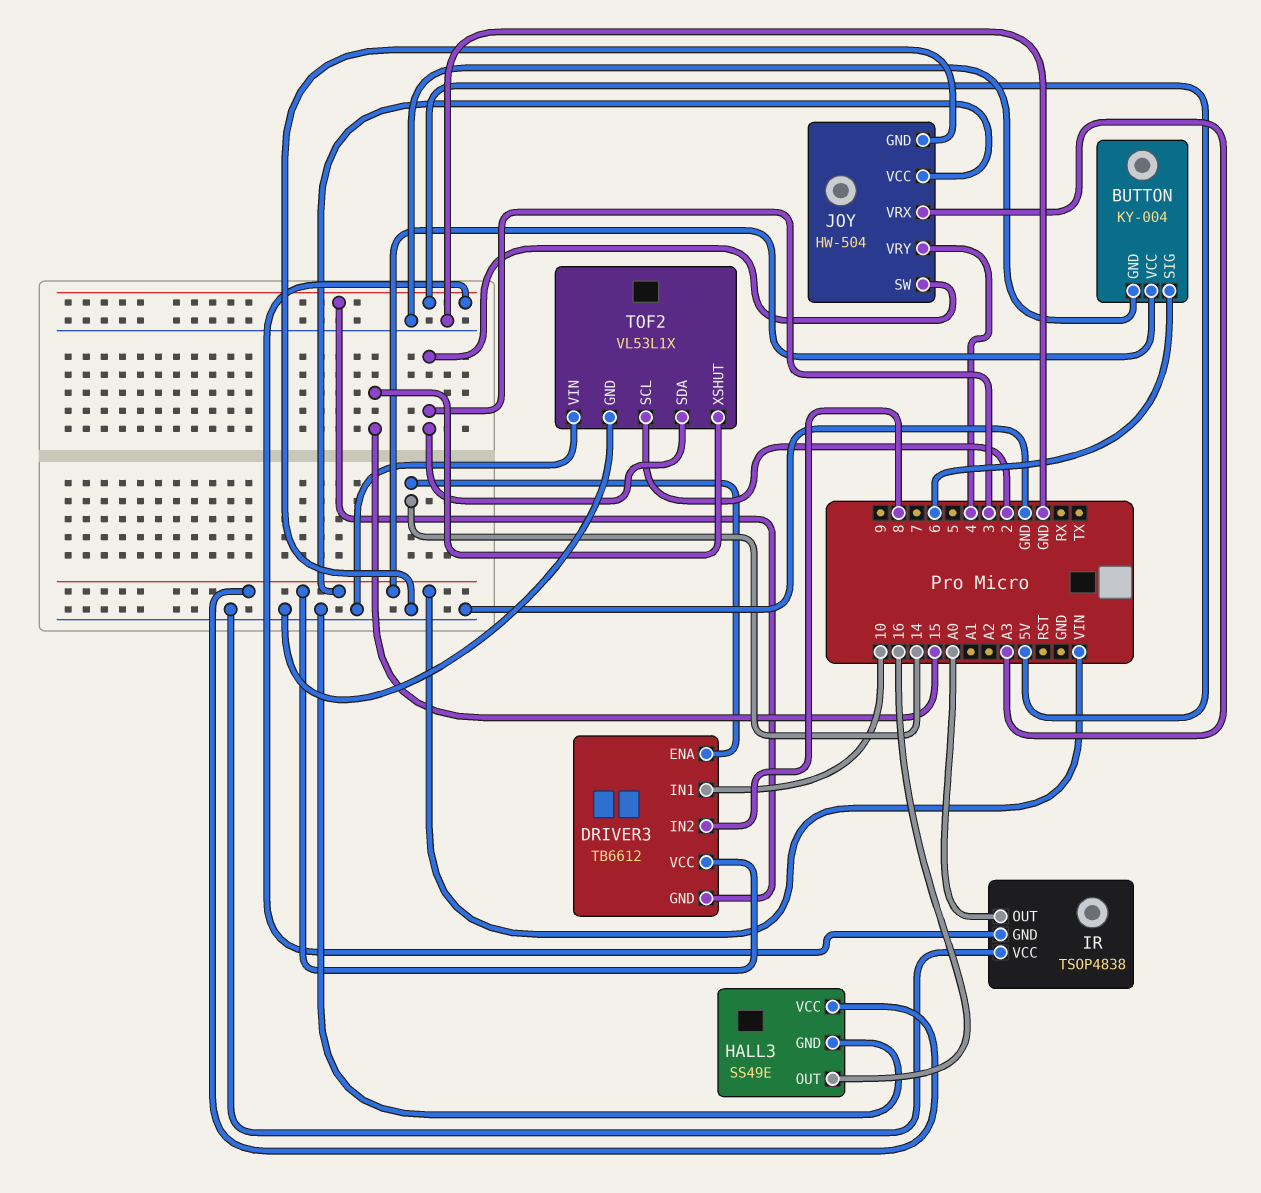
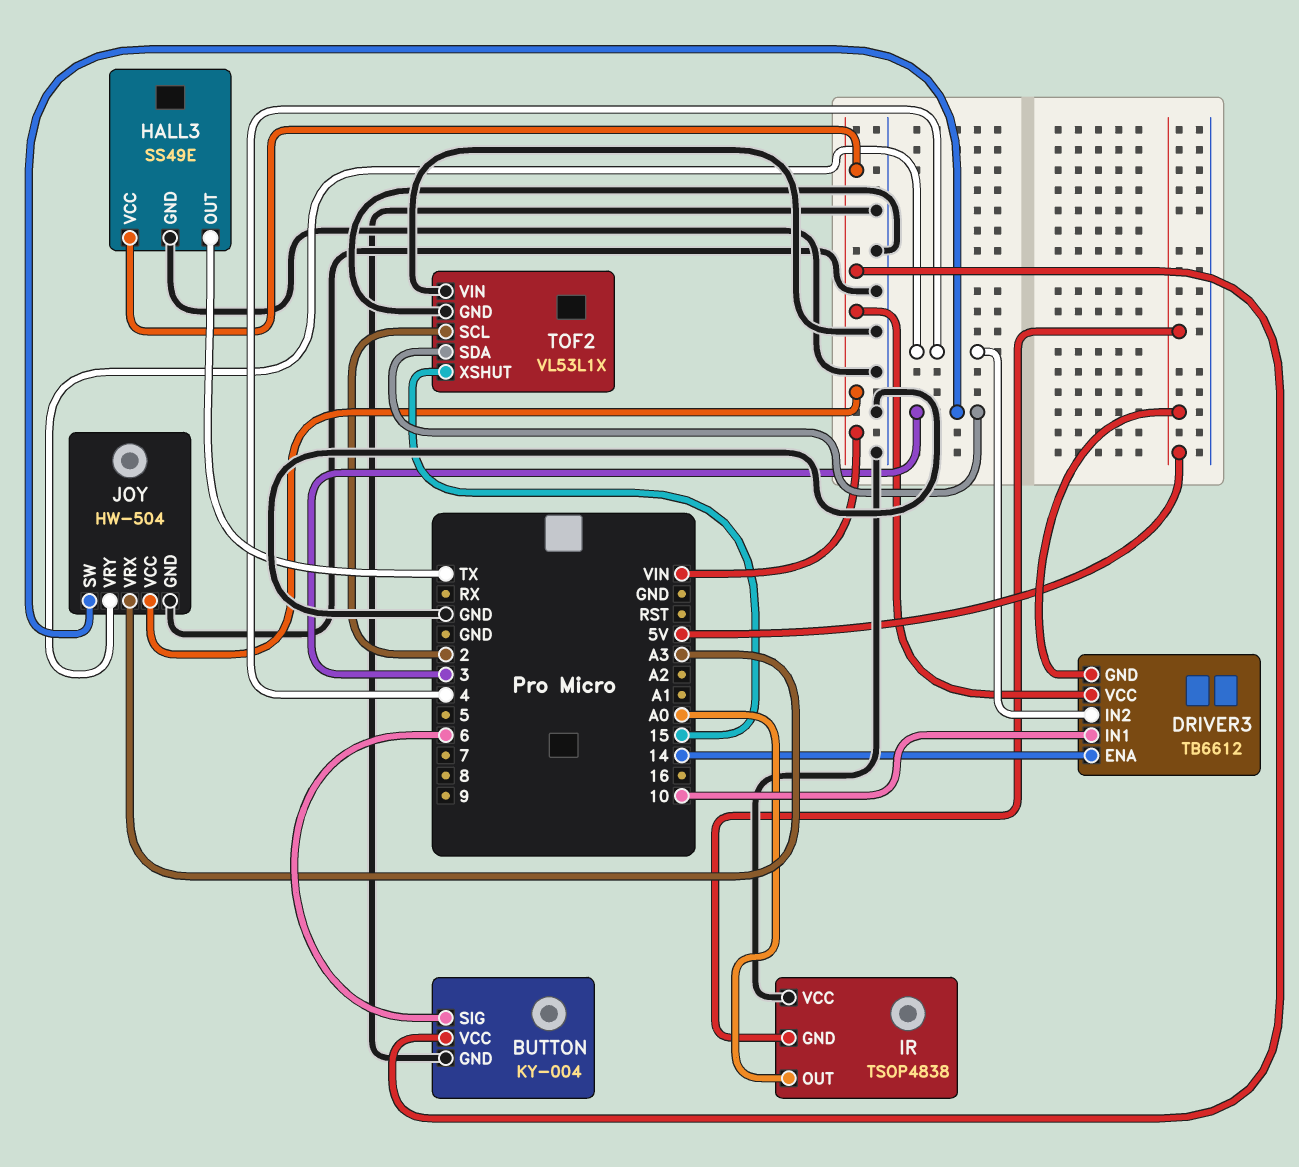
DRIVER3 pin IN2: 8 -> 4
HALL3 pin OUT: 16 -> TX

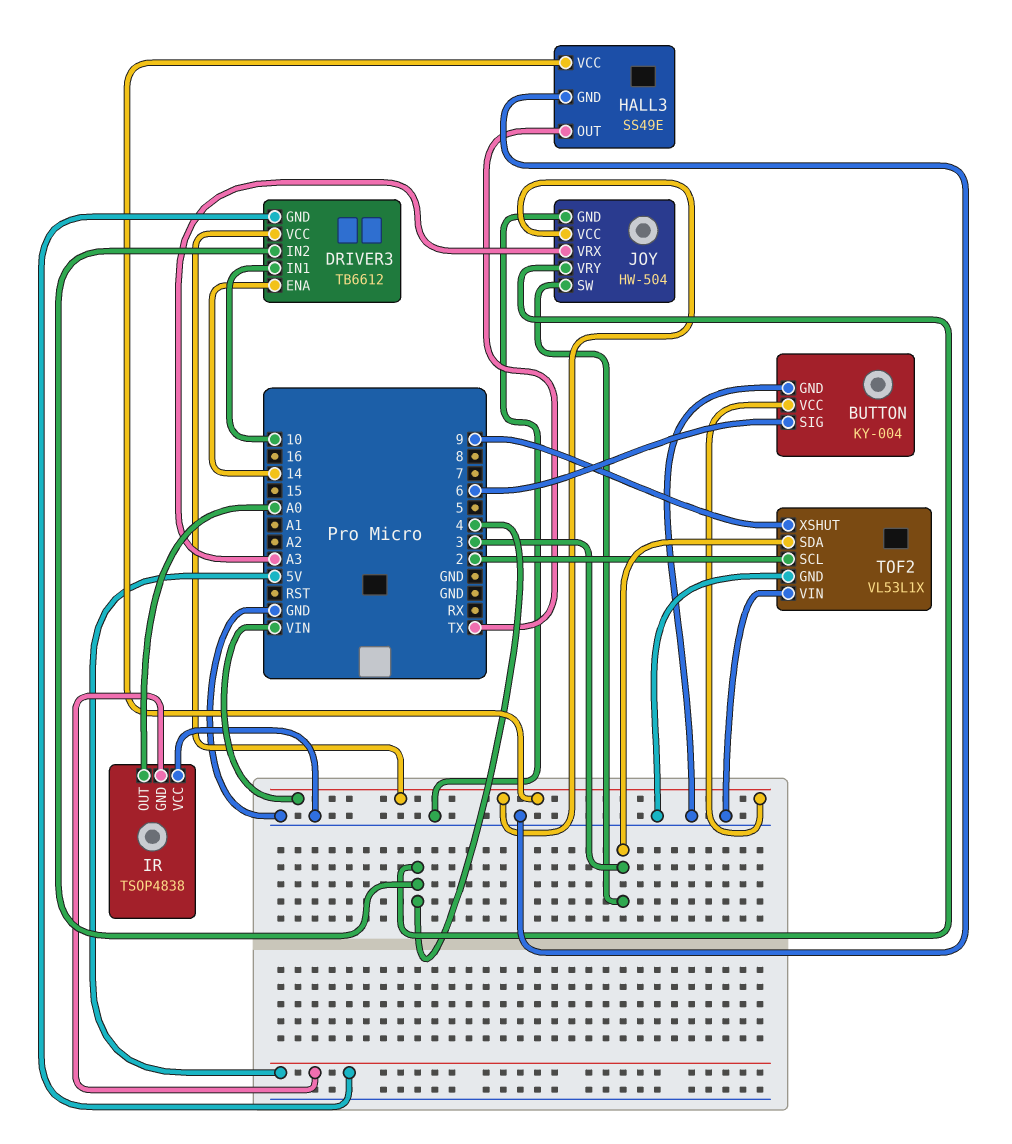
TOF2 pin XSHUT: 15 -> 9

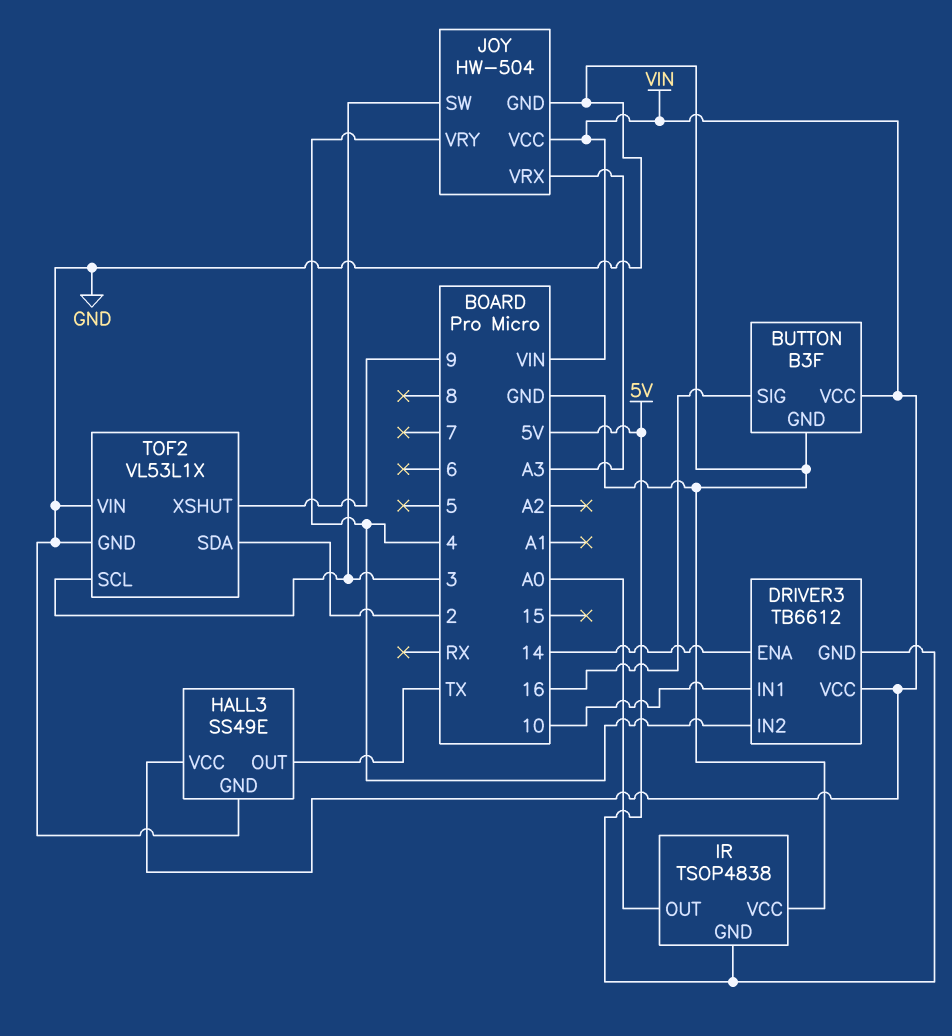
BUTTON: KY-004 -> B3F
BUTTON pin SIG: 6 -> 16
TOF2 pin SCL: 2 -> 3
TOF2 pin SDA: 3 -> 2

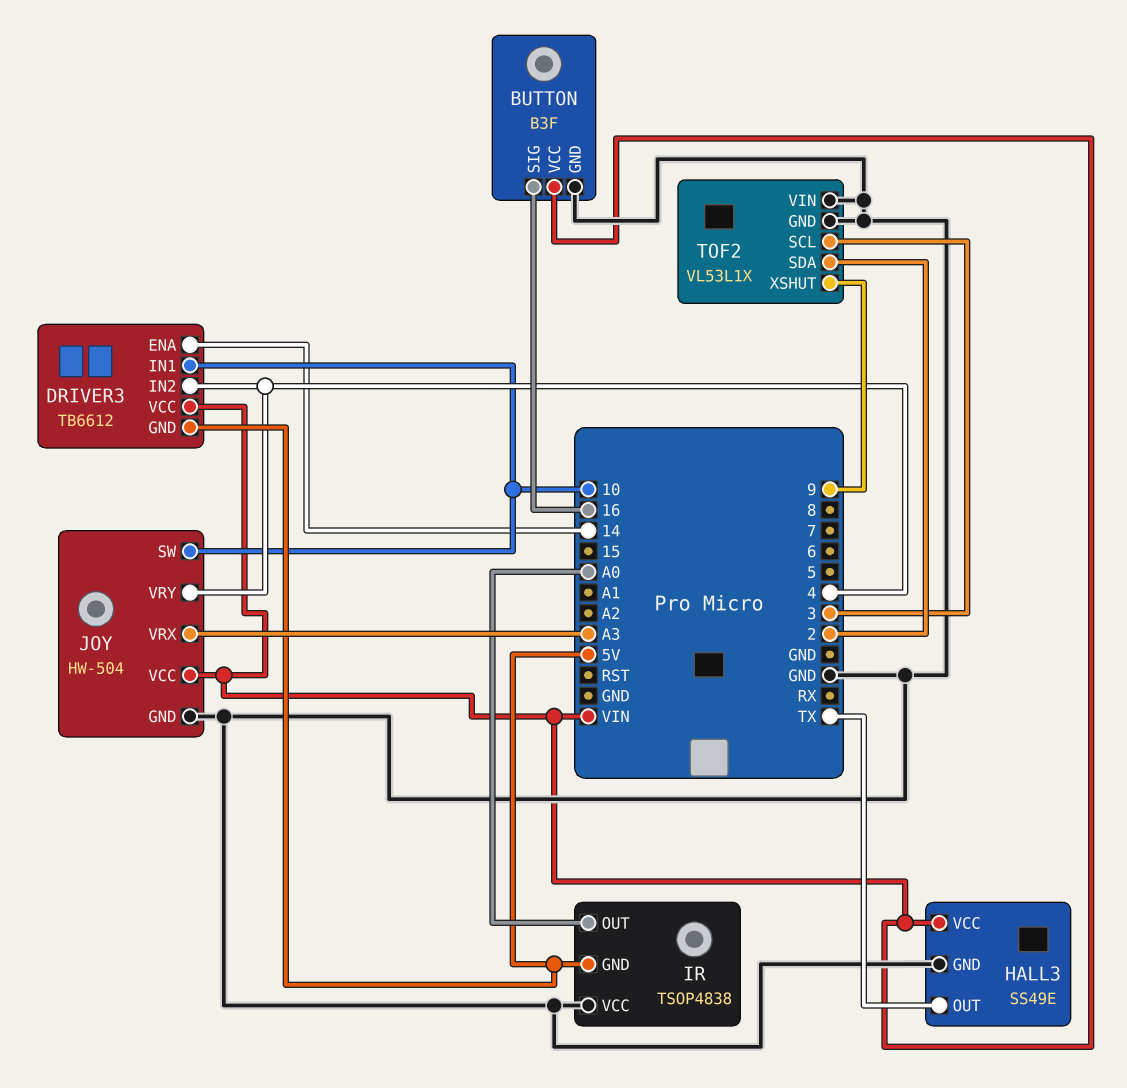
JOY pin SW: 3 -> 10

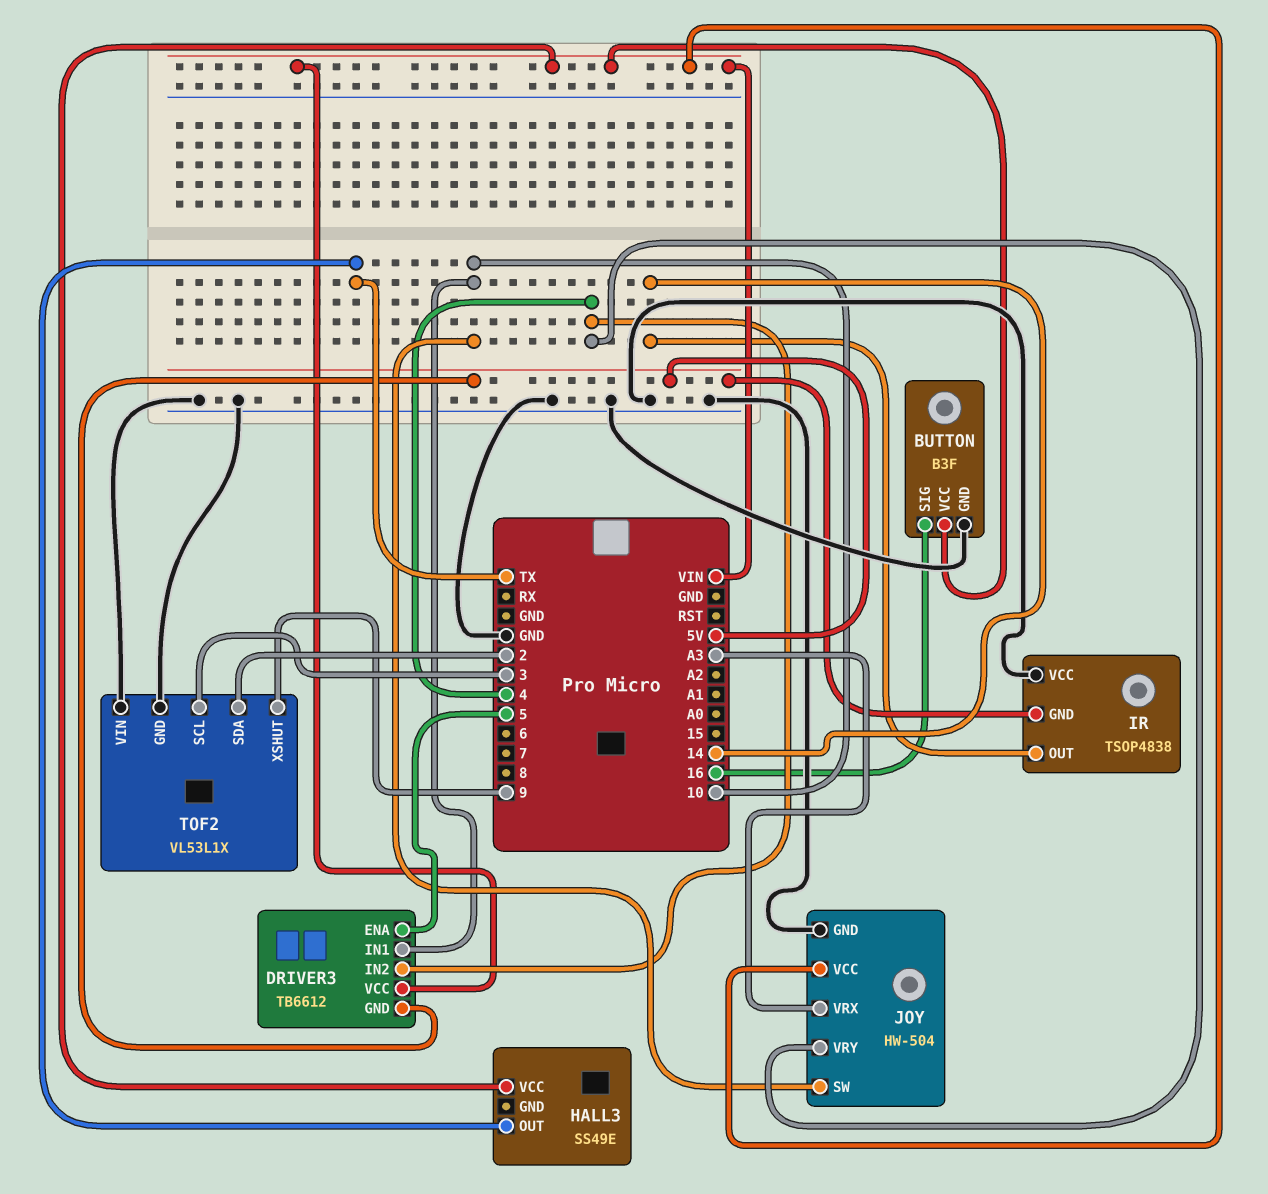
DRIVER3 pin ENA: 14 -> 5
HALL3 pin GND: GND -> none
IR pin OUT: A0 -> 14

